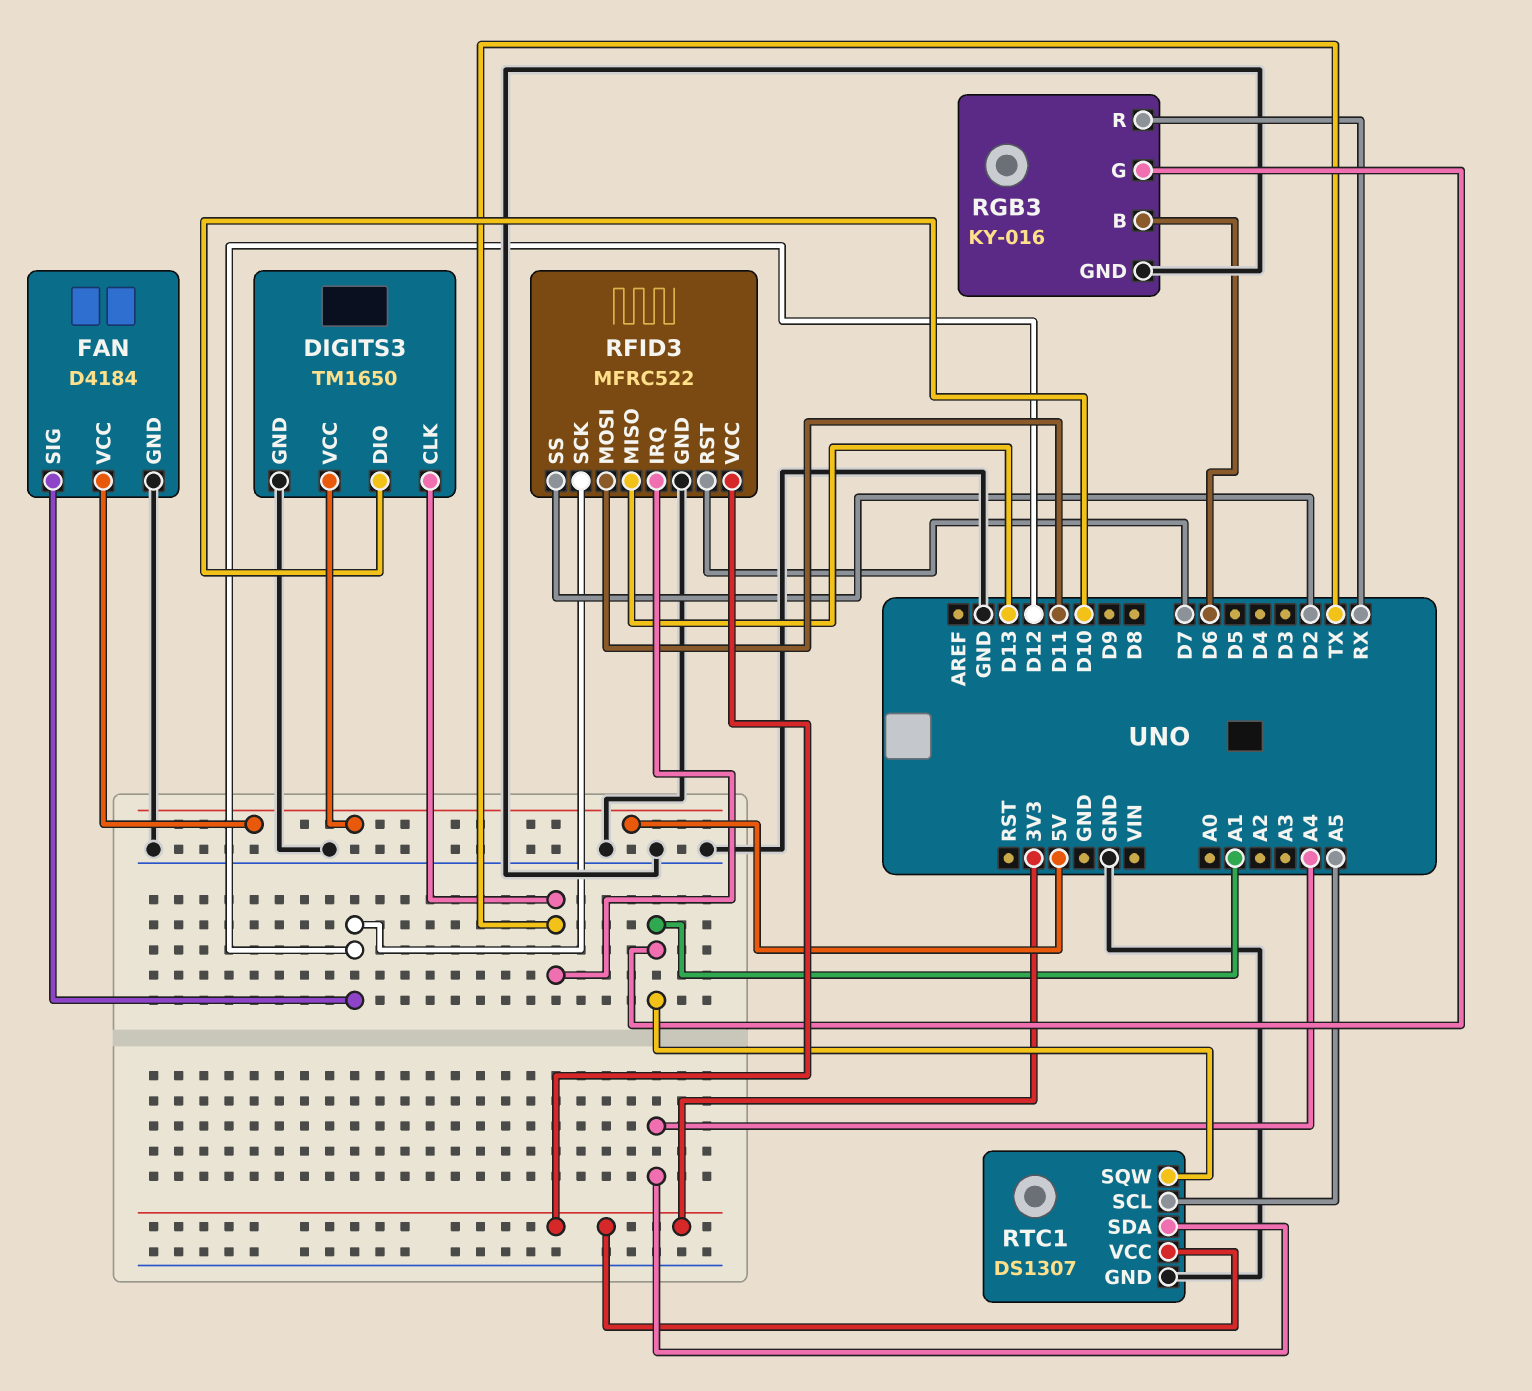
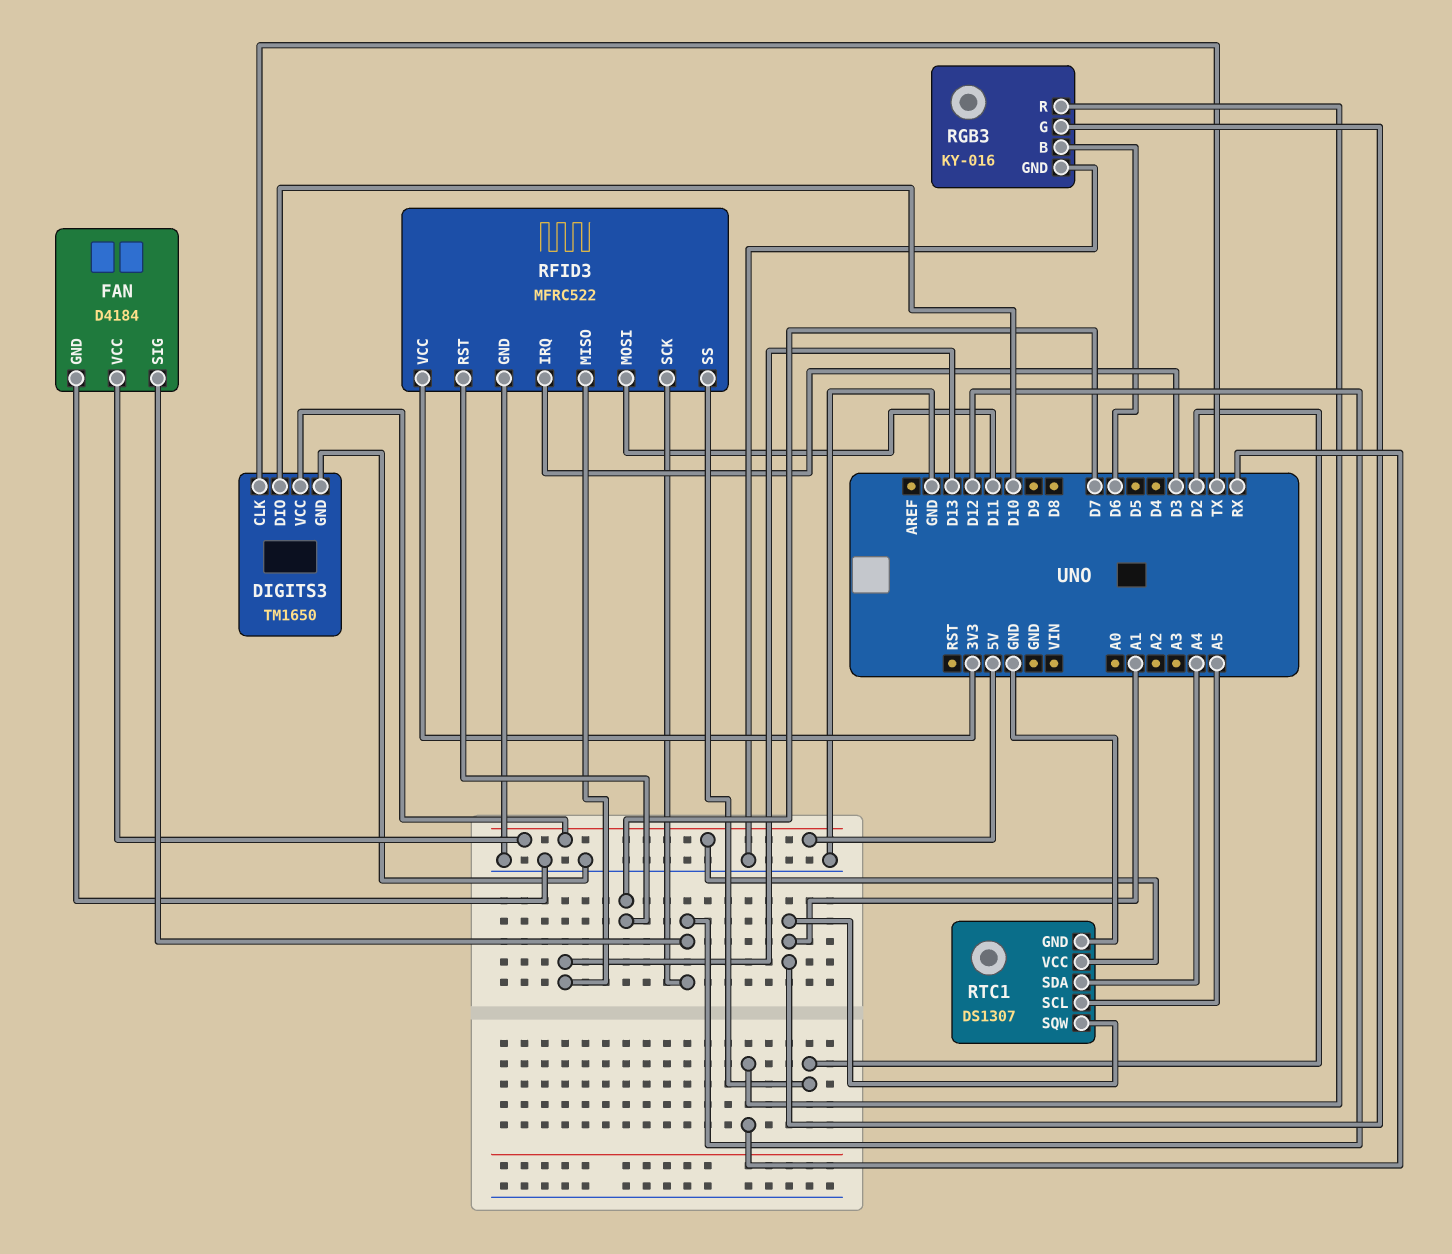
RFID3 pin IRQ: TX -> D3
RTC1 pin VCC: 3V3 -> 5V

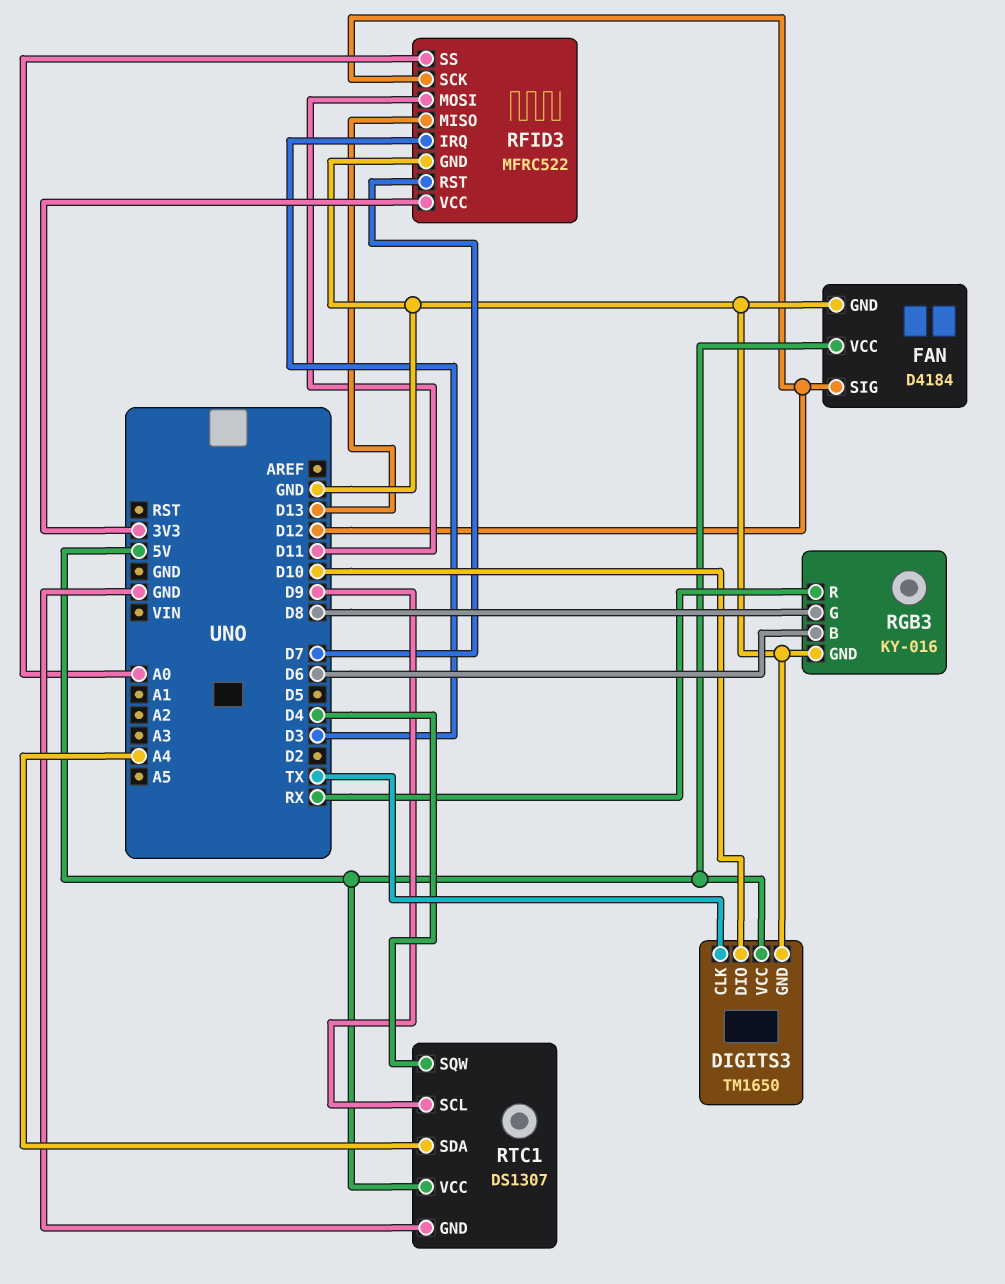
RFID3 pin SS: D2 -> A0
RGB3 pin G: A1 -> D8
RTC1 pin SCL: A5 -> D9
RTC1 pin SQW: A1 -> D4

